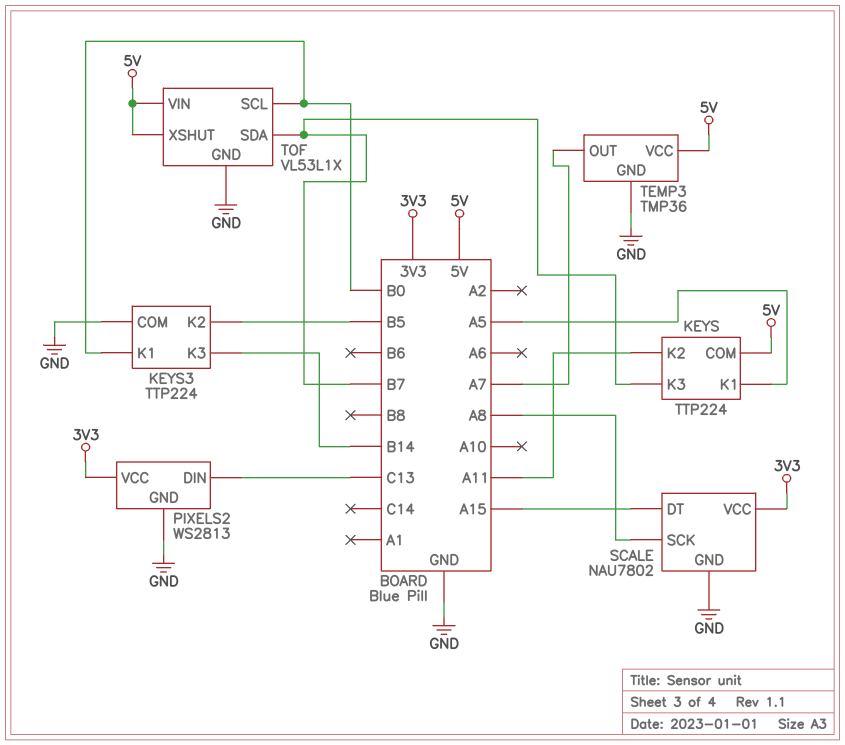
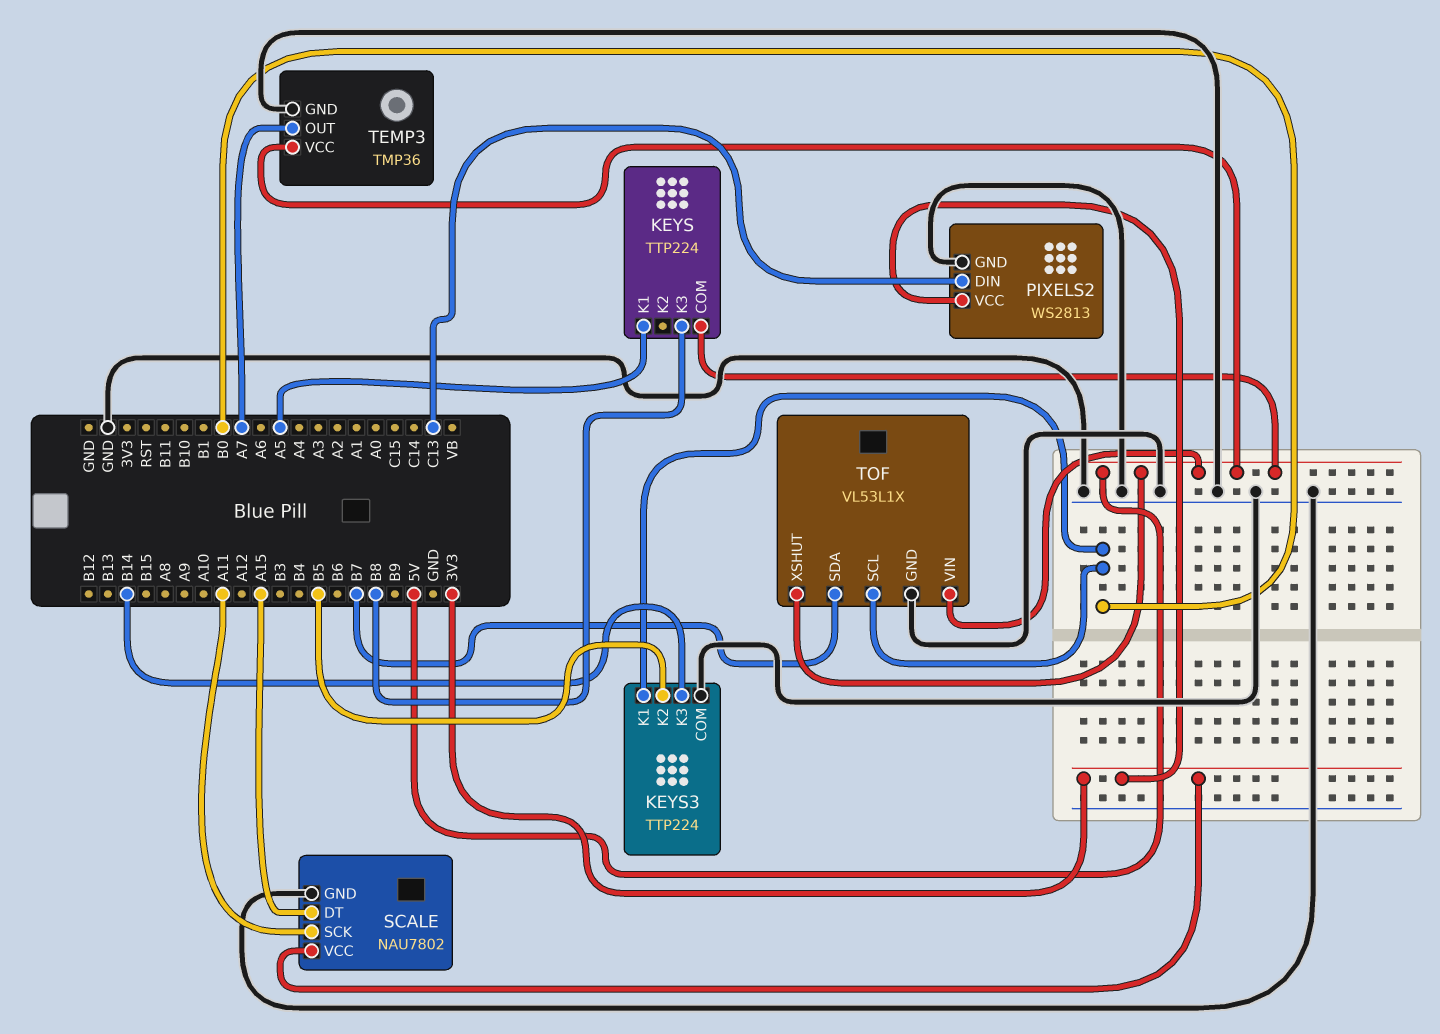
KEYS pin K2: A11 -> none
KEYS pin K3: B7 -> B8
SCALE pin SCK: A8 -> A11

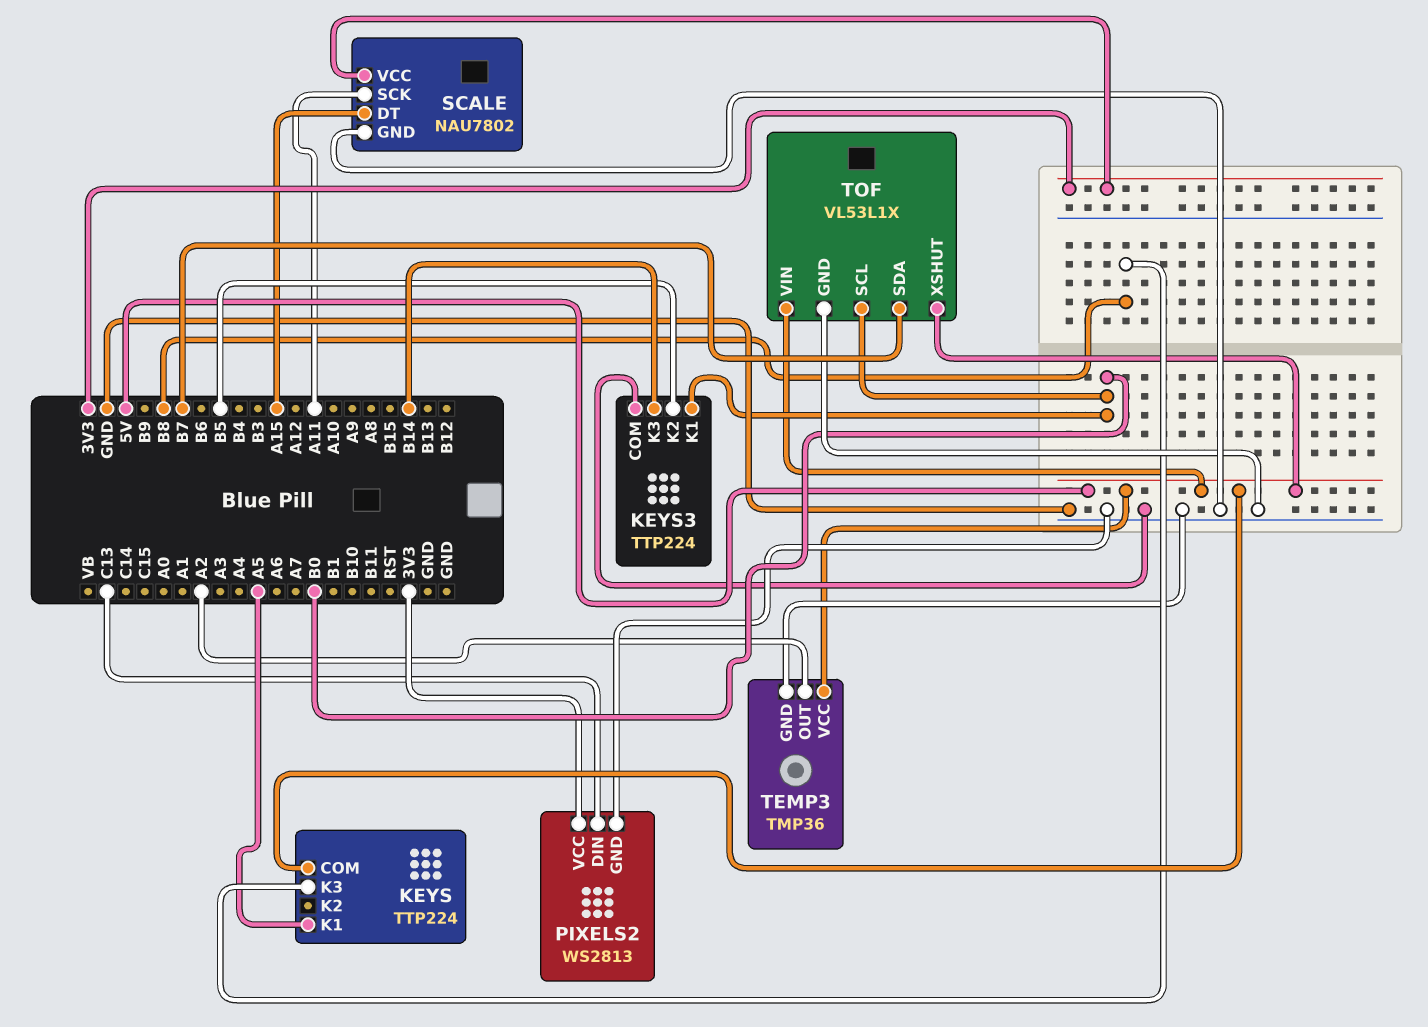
TEMP3 pin OUT: A7 -> A2

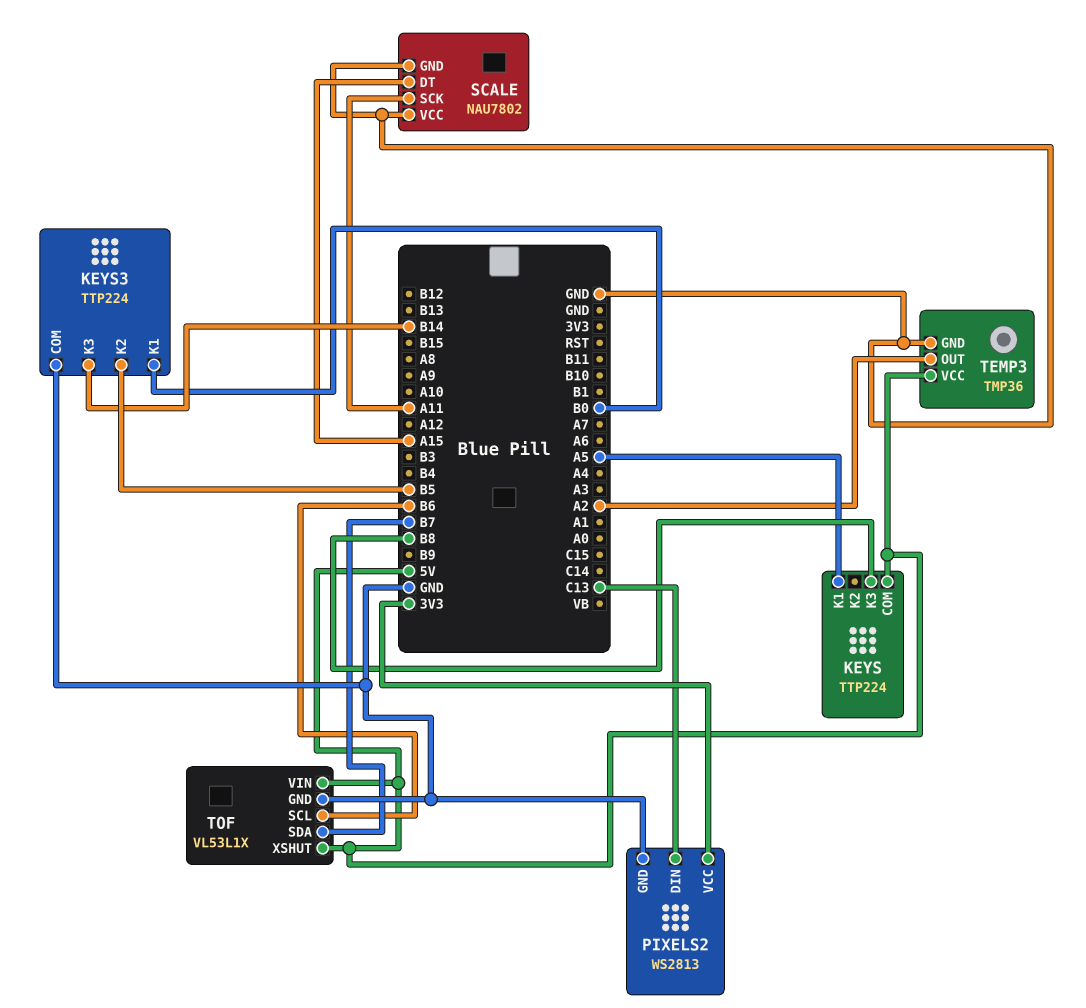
SCALE pin VCC: 3V3 -> GND
TOF pin SCL: B0 -> B6

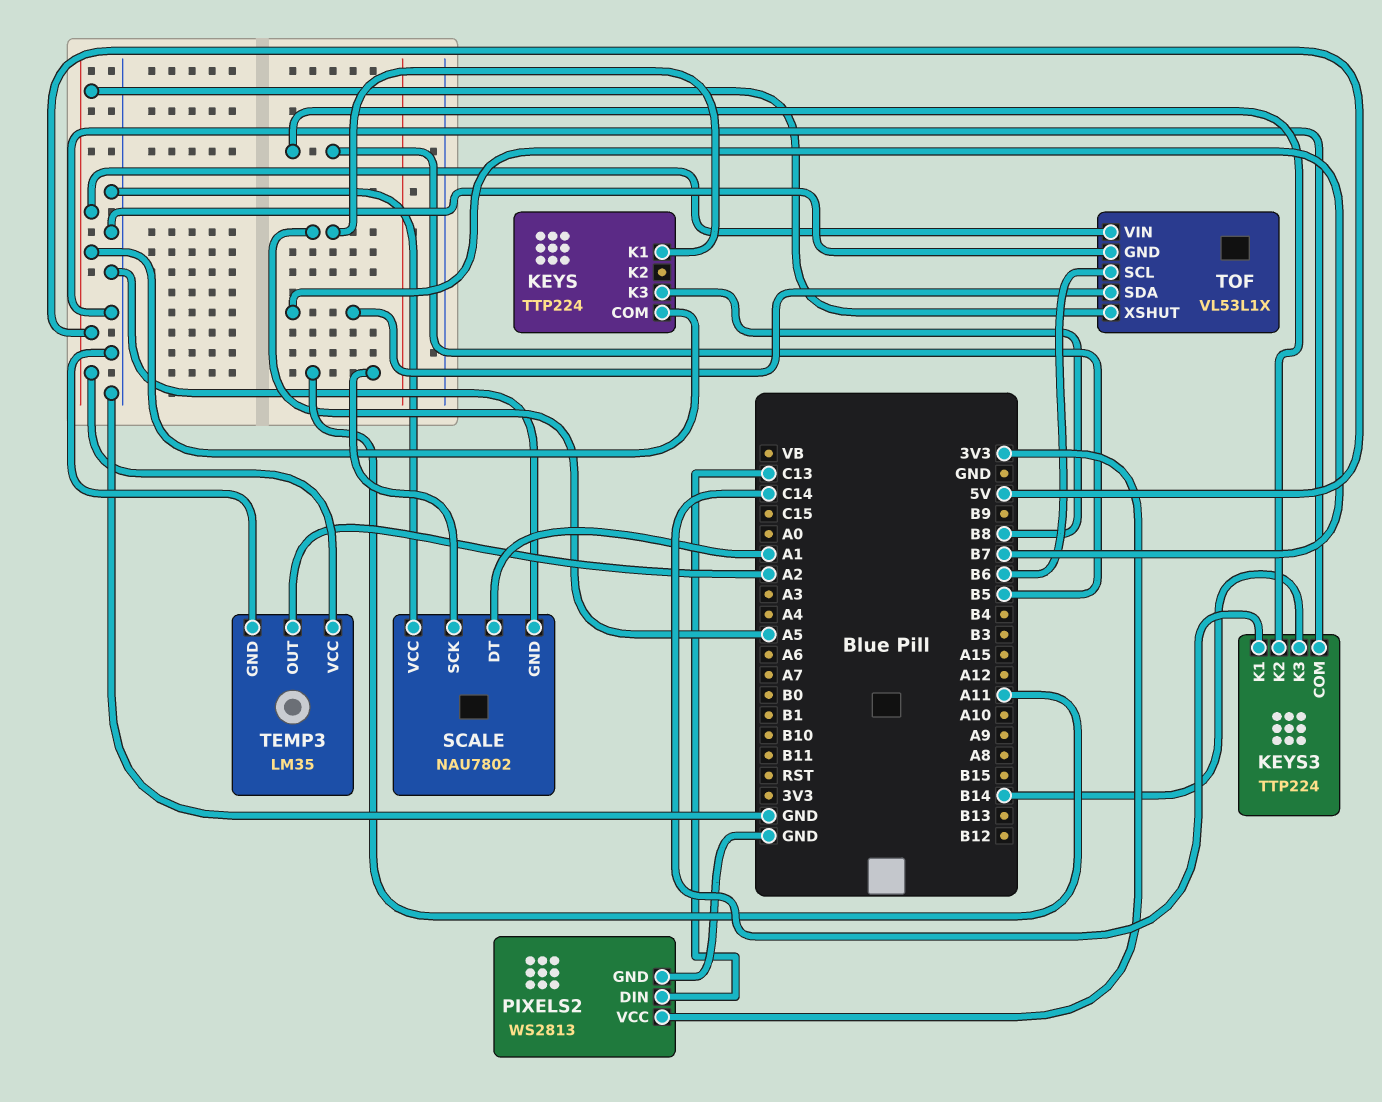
KEYS3 pin K1: B0 -> C14
SCALE pin DT: A15 -> A1
TEMP3: TMP36 -> LM35

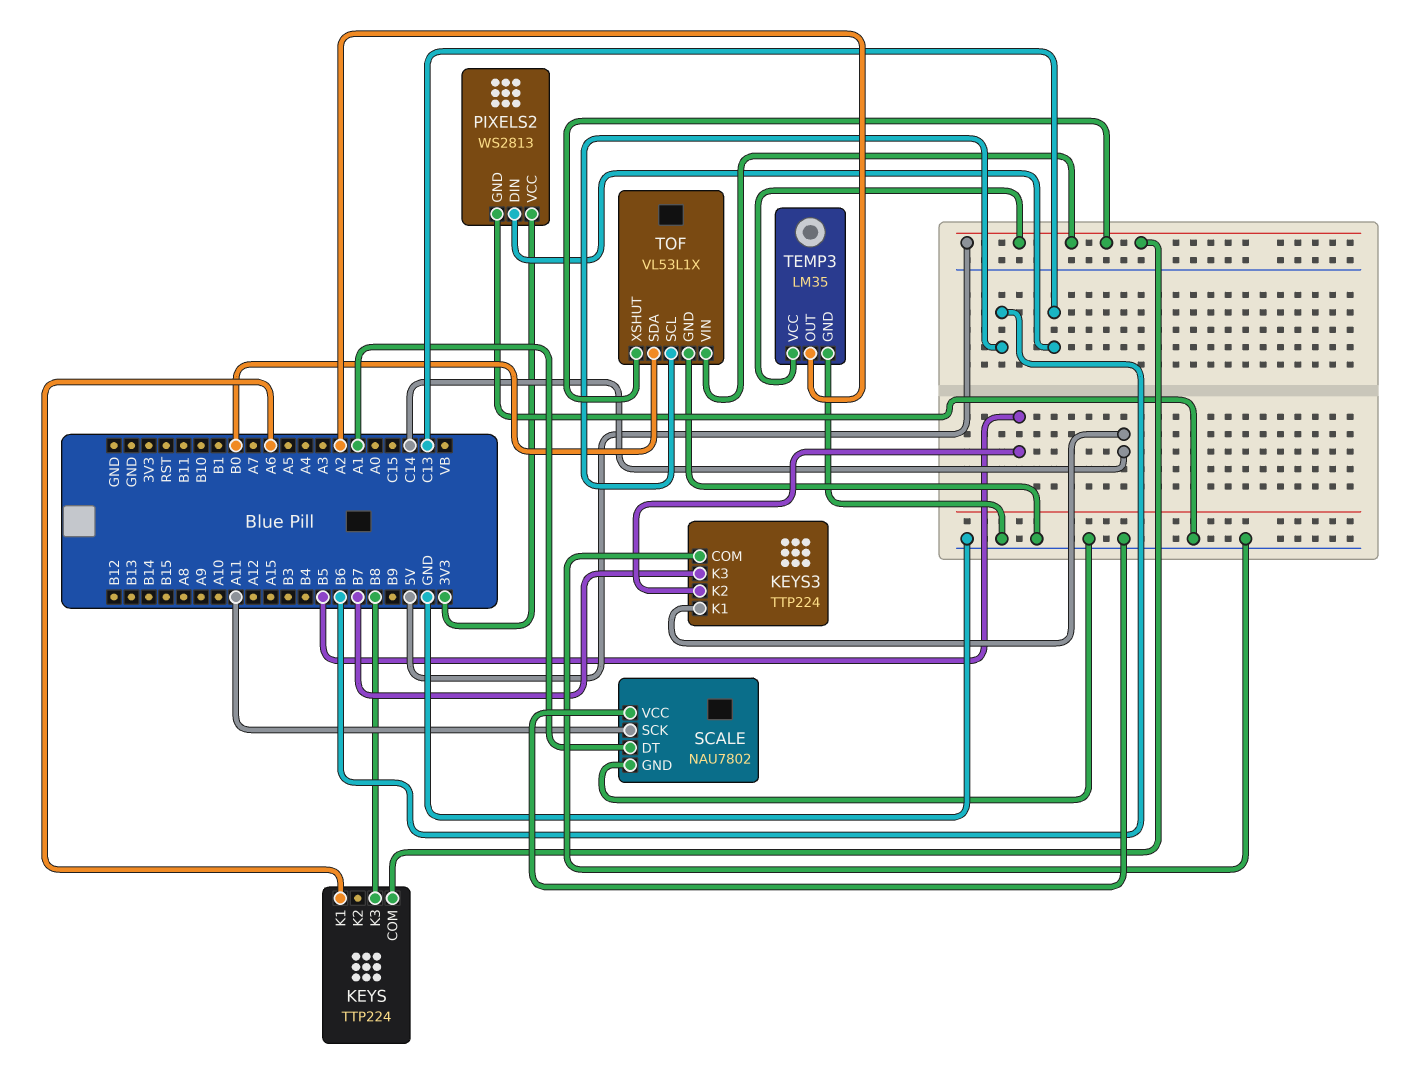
KEYS pin K1: A5 -> A6
KEYS3 pin K3: B14 -> B7
TOF pin SDA: B7 -> B0

